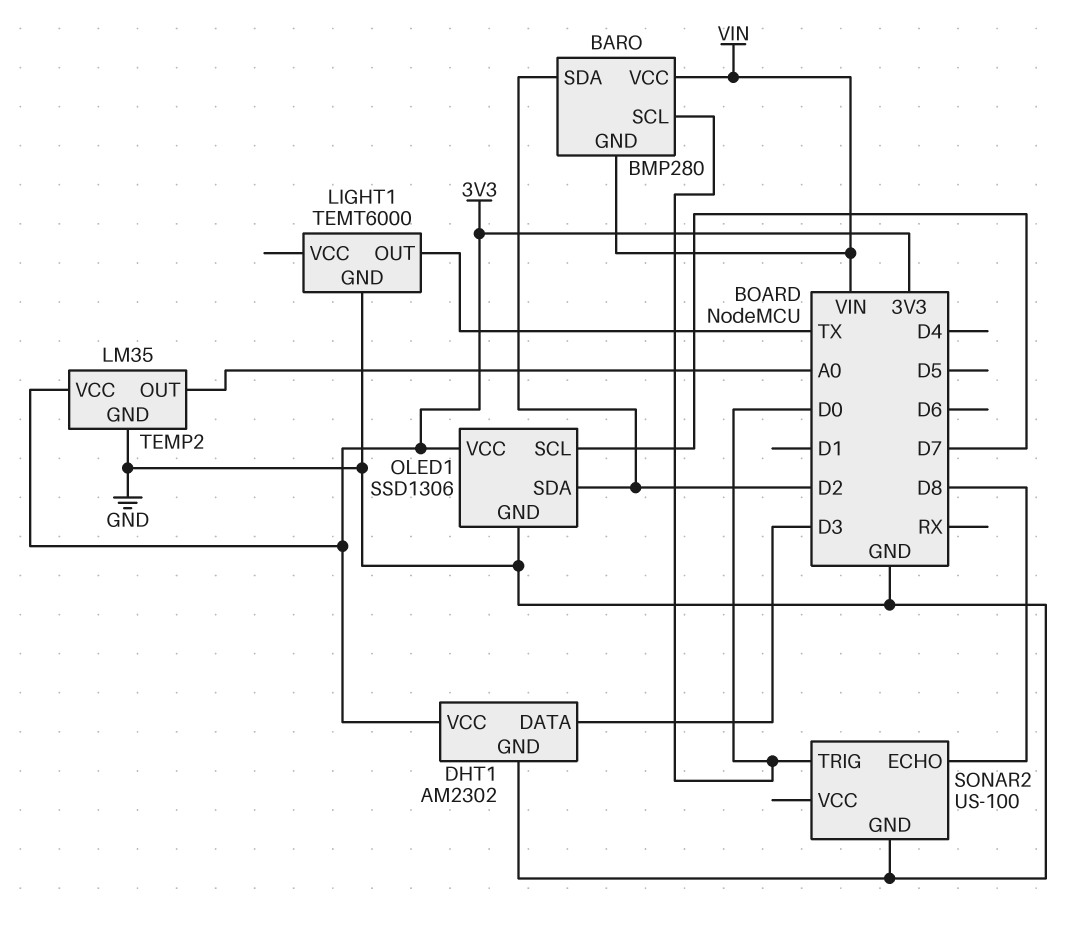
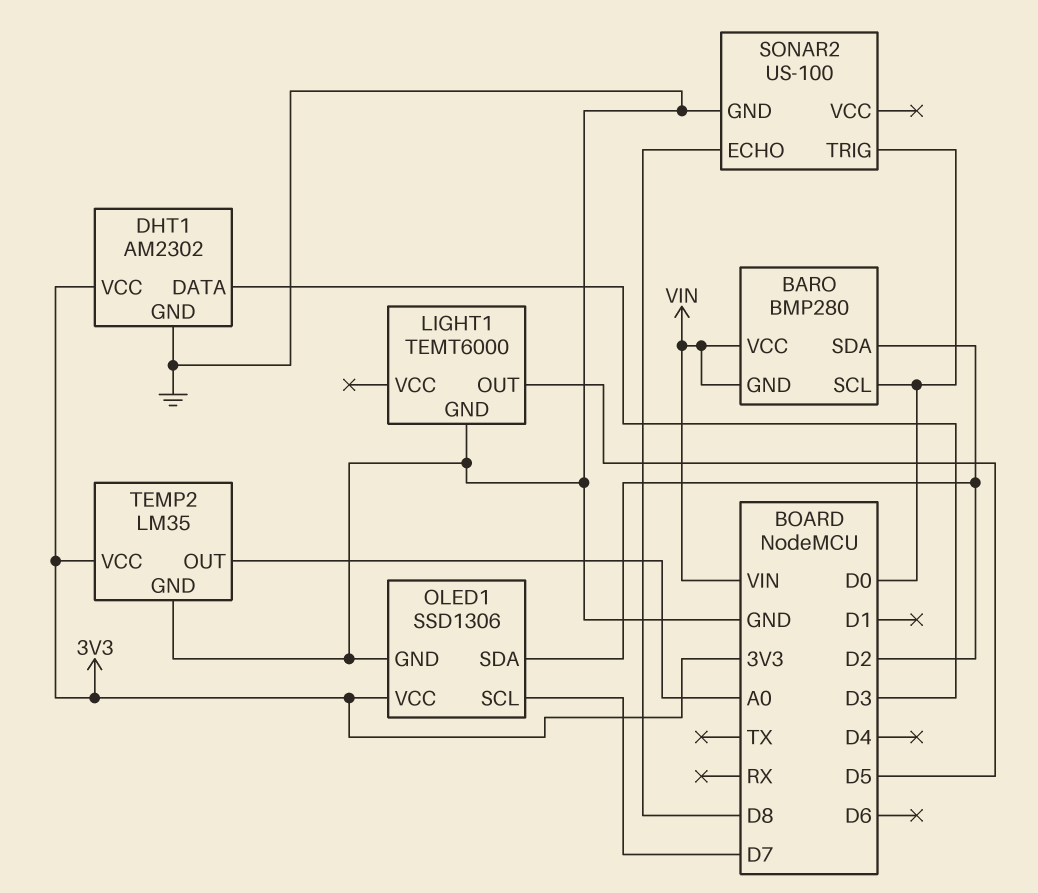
LIGHT1 pin OUT: TX -> D5

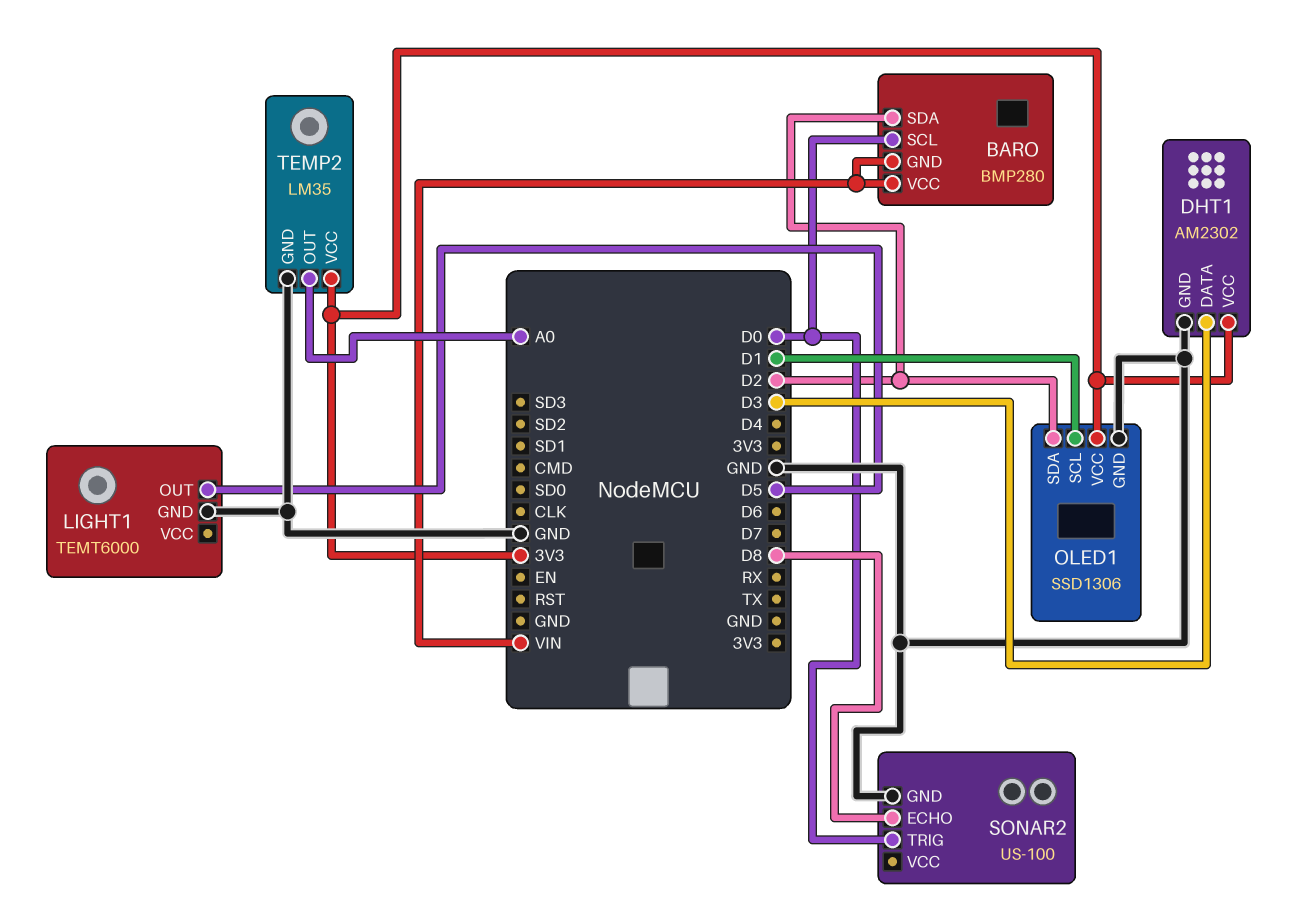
OLED1 pin SCL: D7 -> D1

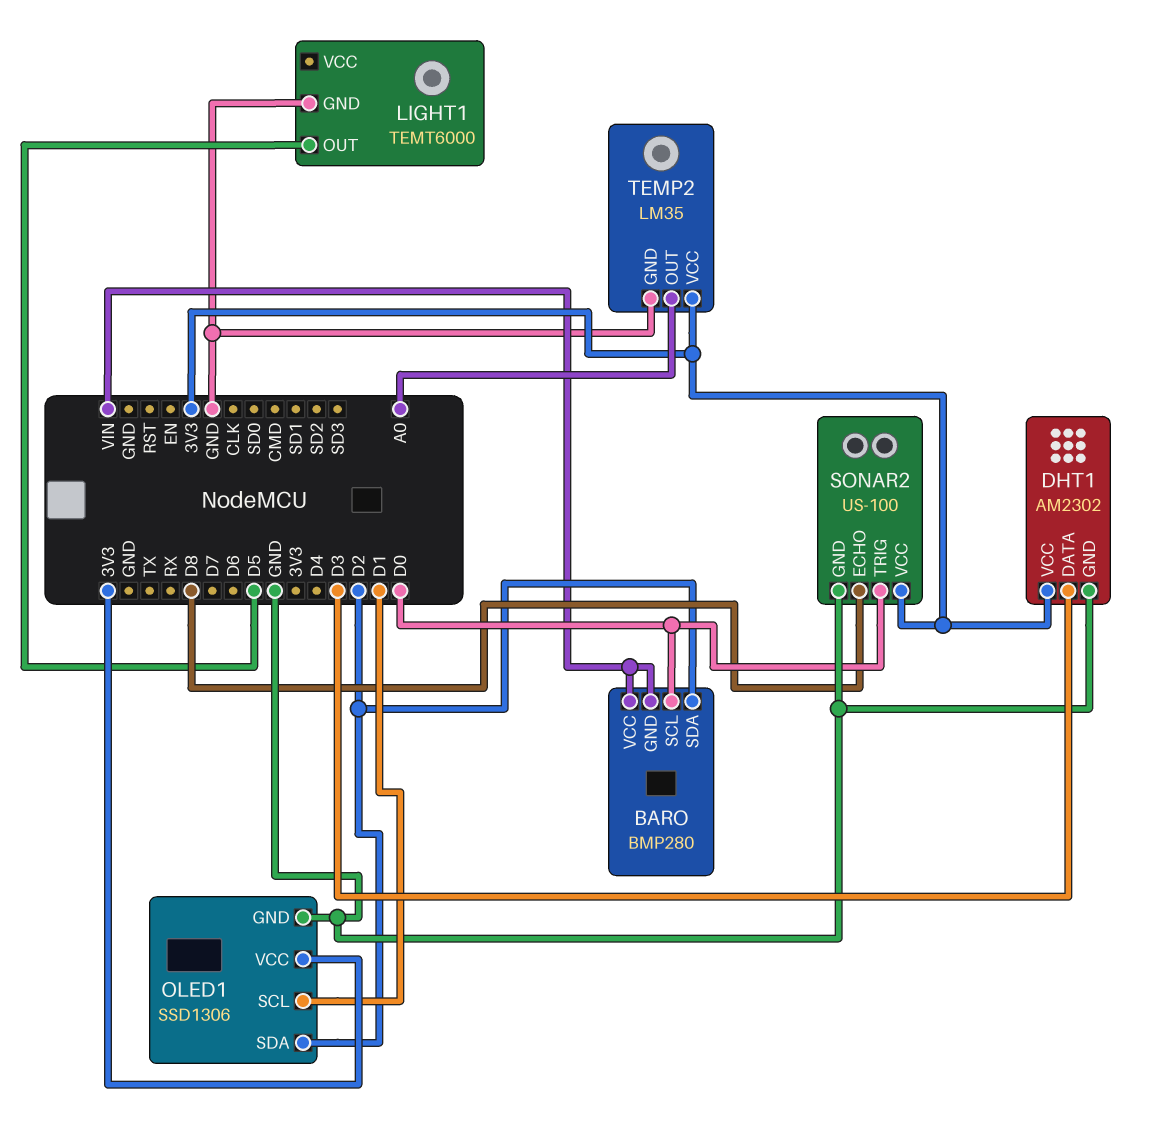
SONAR2 pin VCC: none -> 3V3

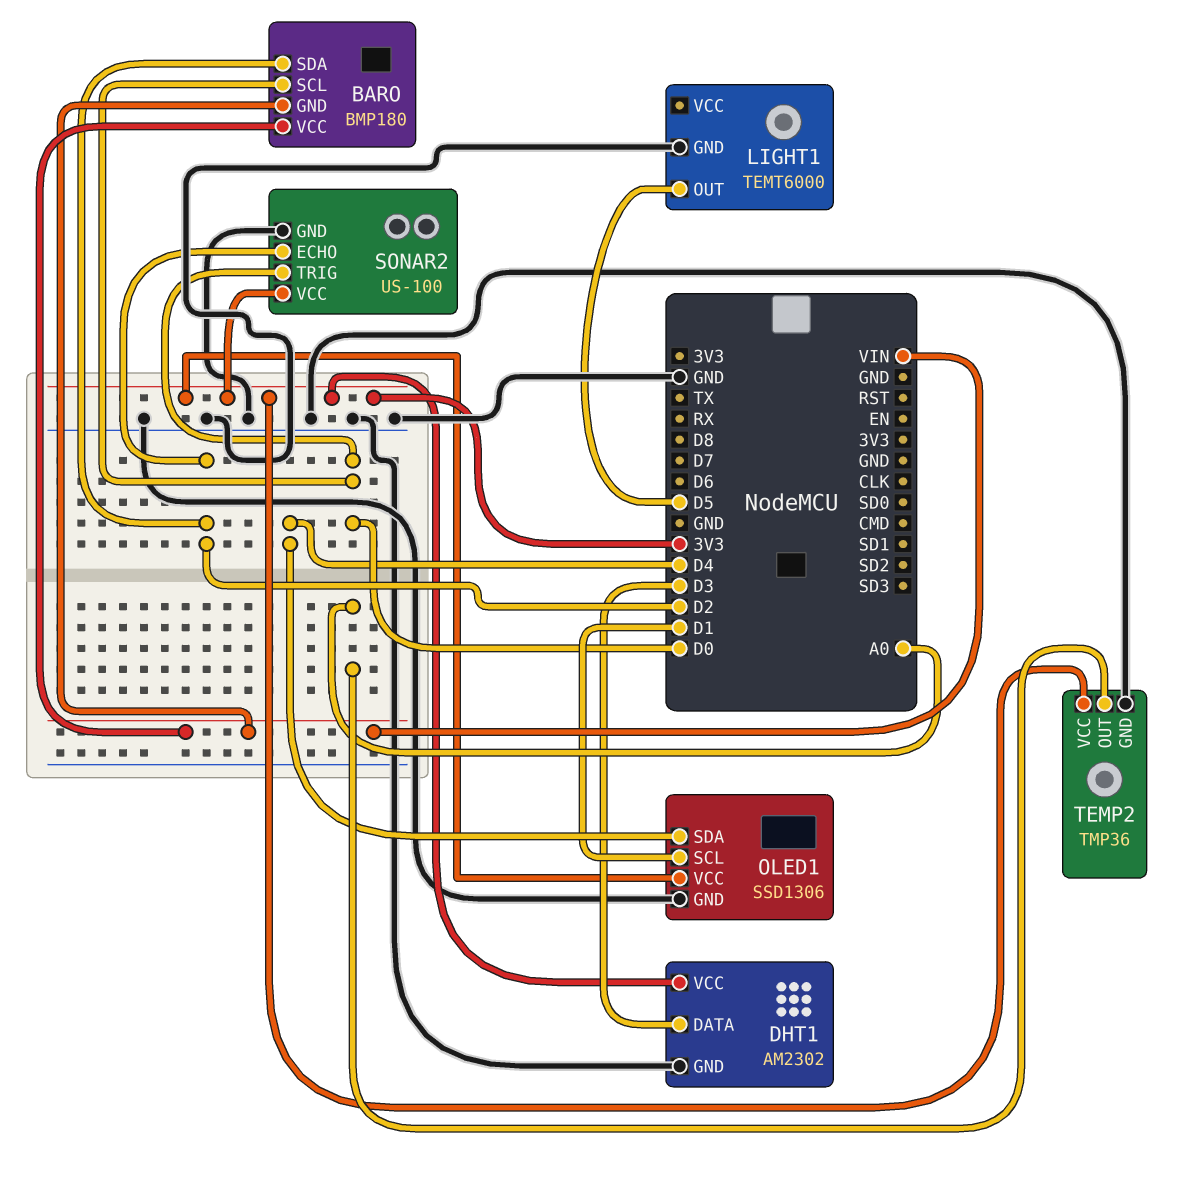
BARO: BMP280 -> BMP180
OLED1 pin SDA: D2 -> D4
SONAR2 pin ECHO: D8 -> D2
TEMP2: LM35 -> TMP36

